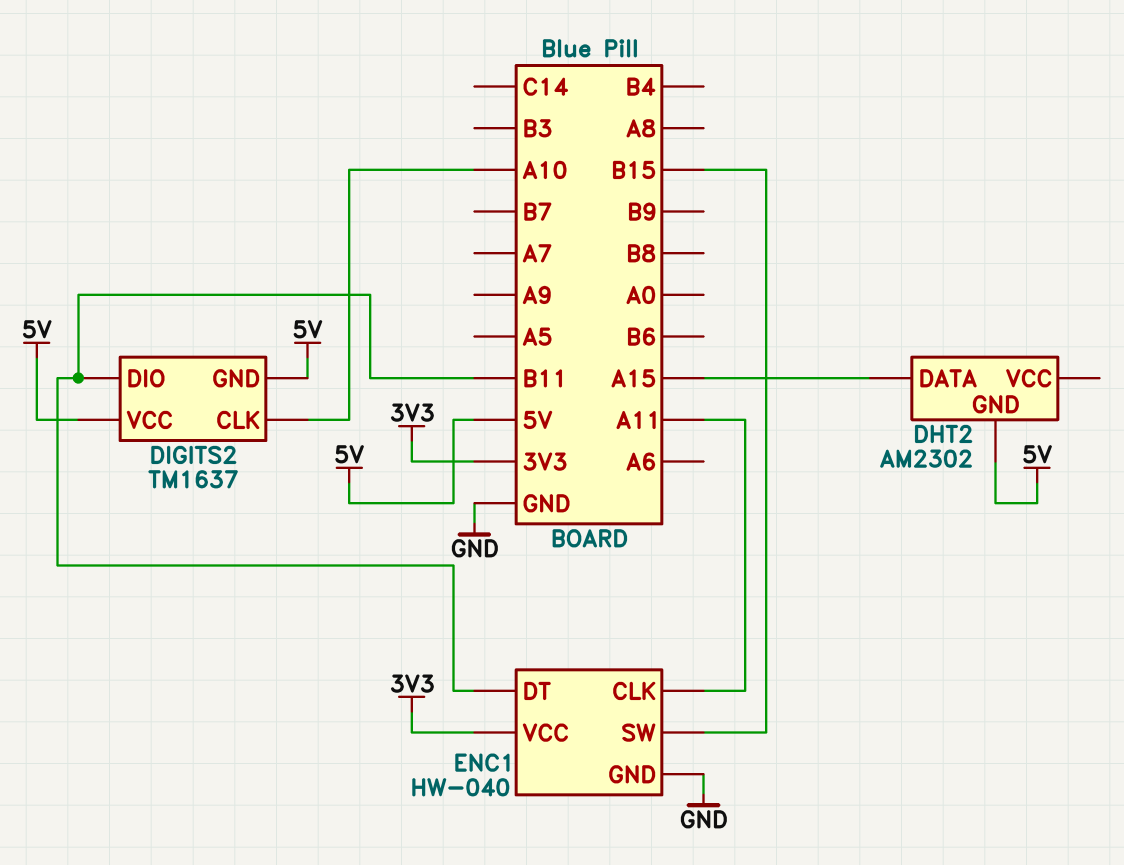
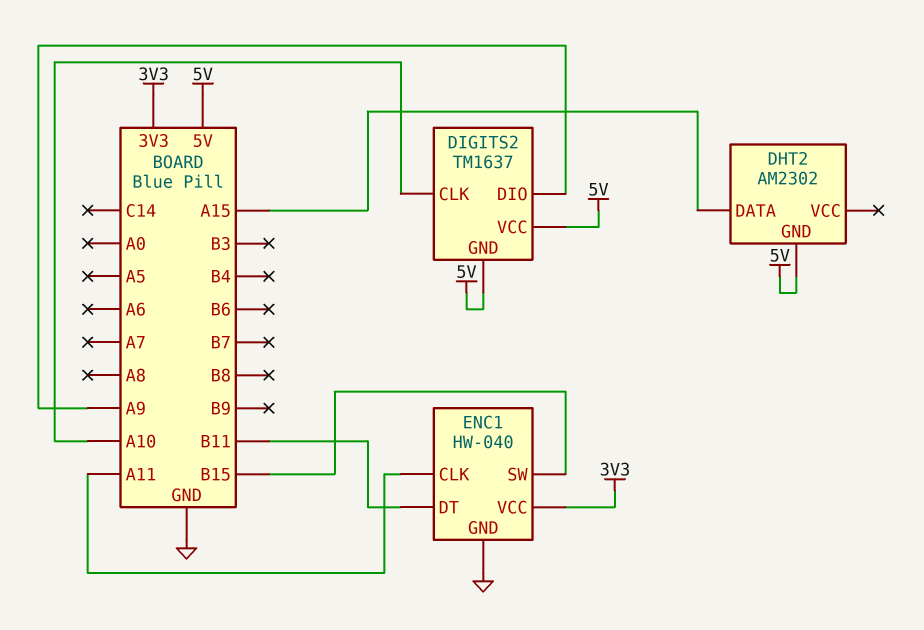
DIGITS2 pin DIO: B11 -> A9

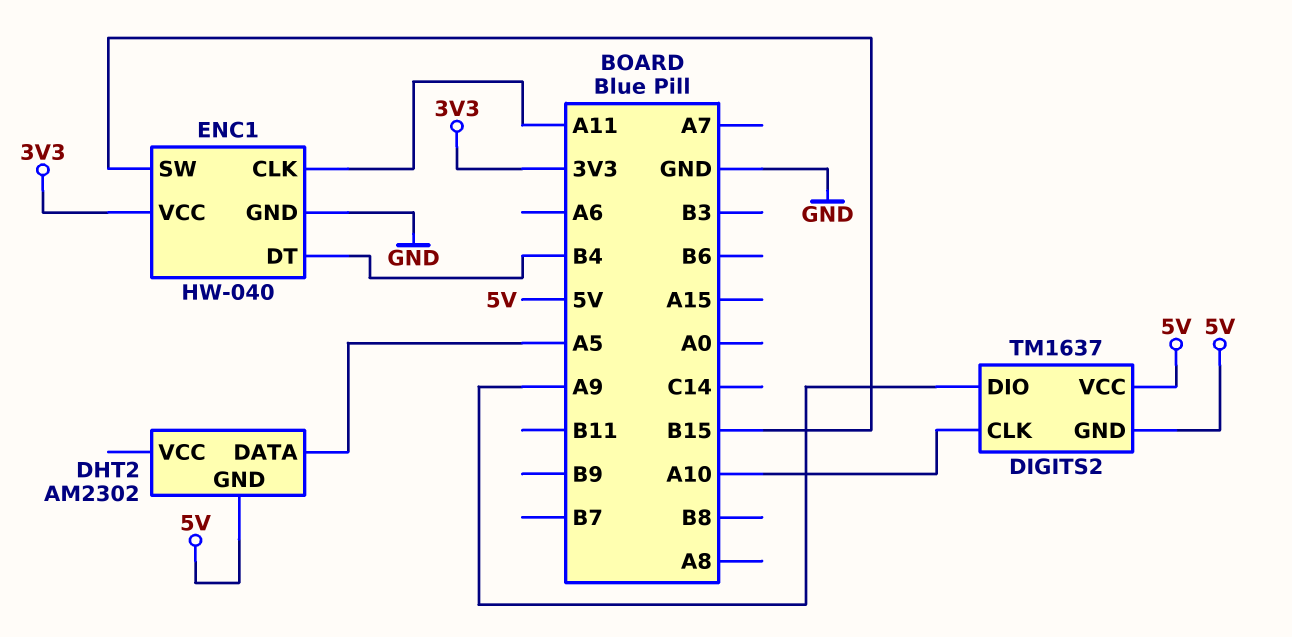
DHT2 pin DATA: A15 -> A5
ENC1 pin DT: B11 -> B4

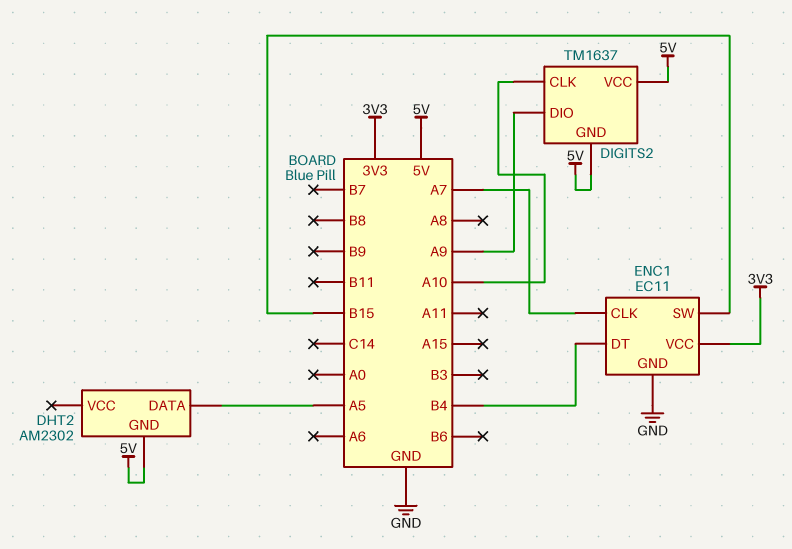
ENC1: HW-040 -> EC11
ENC1 pin CLK: A11 -> A7

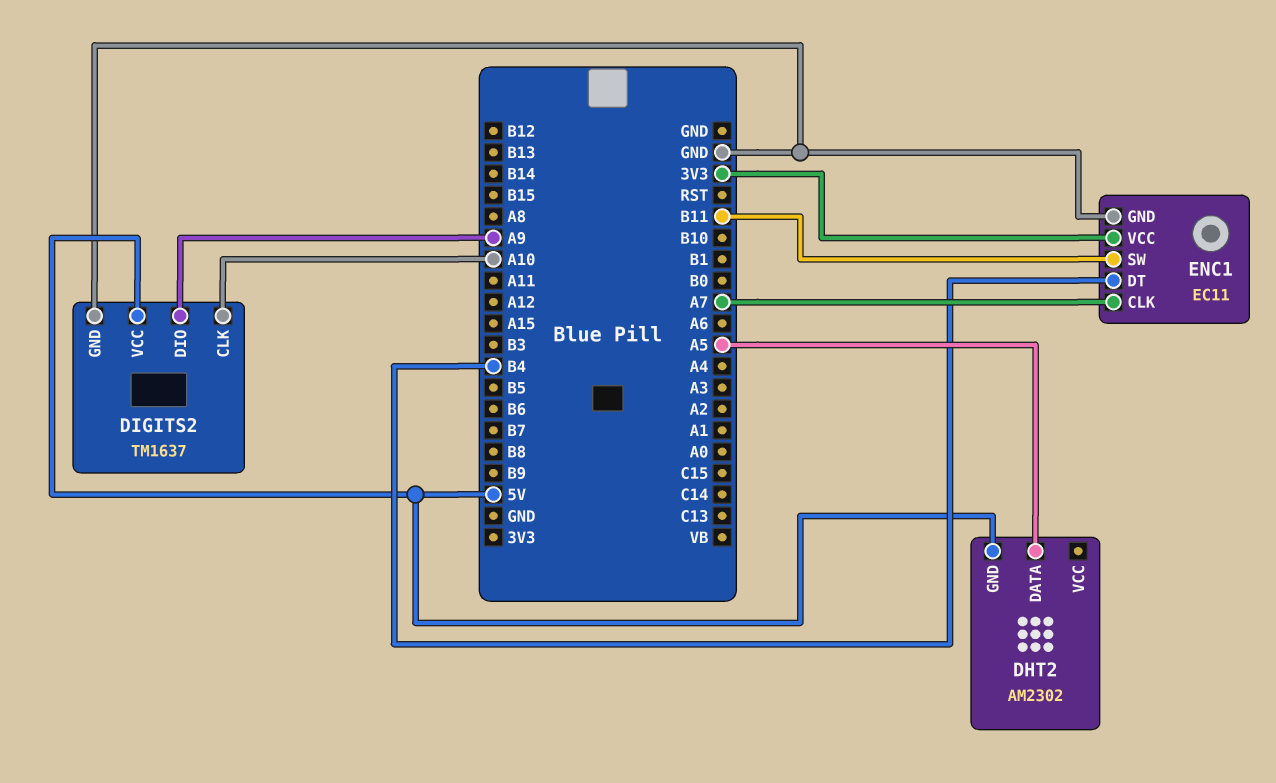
DIGITS2 pin GND: 5V -> GND
ENC1 pin SW: B15 -> B11

